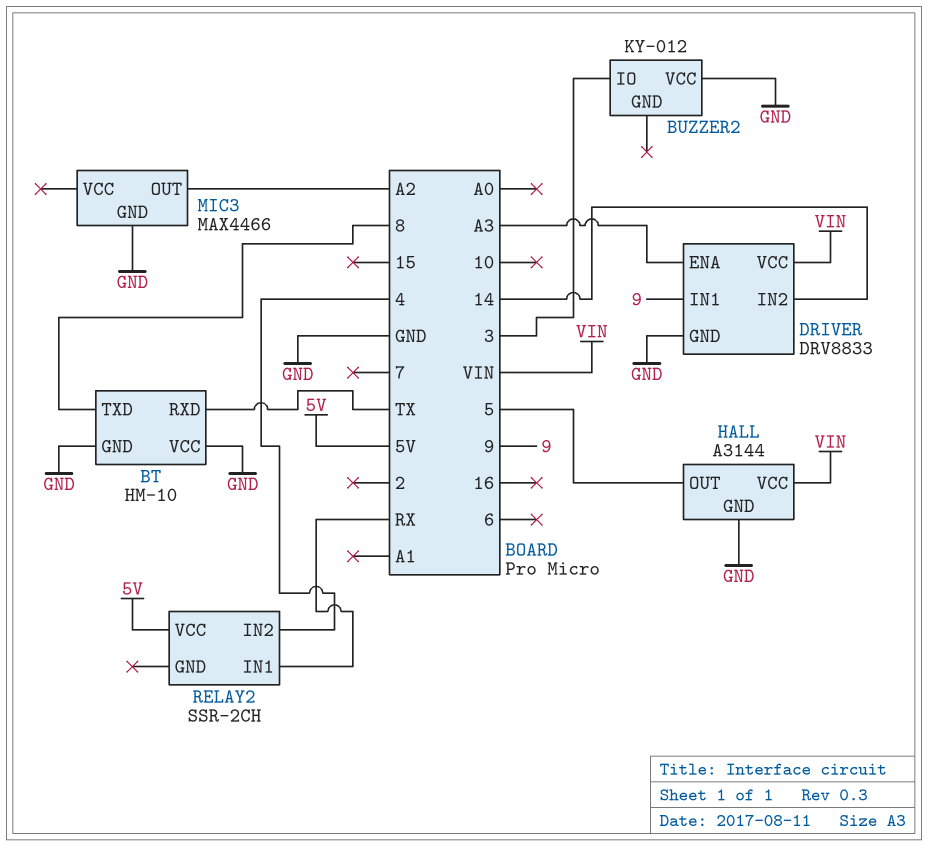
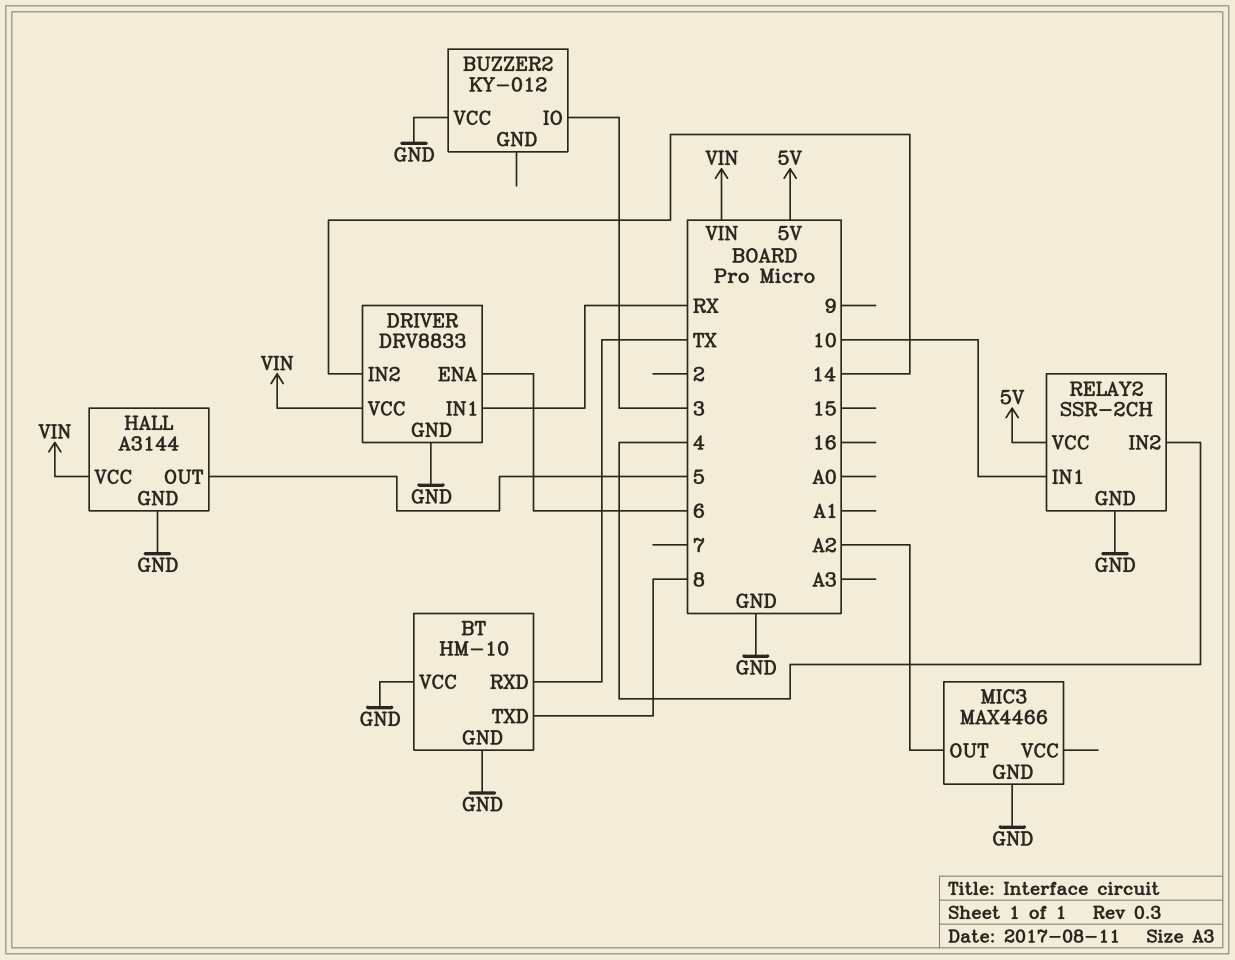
DRIVER pin ENA: A3 -> 6
DRIVER pin IN1: 9 -> RX
RELAY2 pin GND: none -> GND
RELAY2 pin IN1: RX -> 10

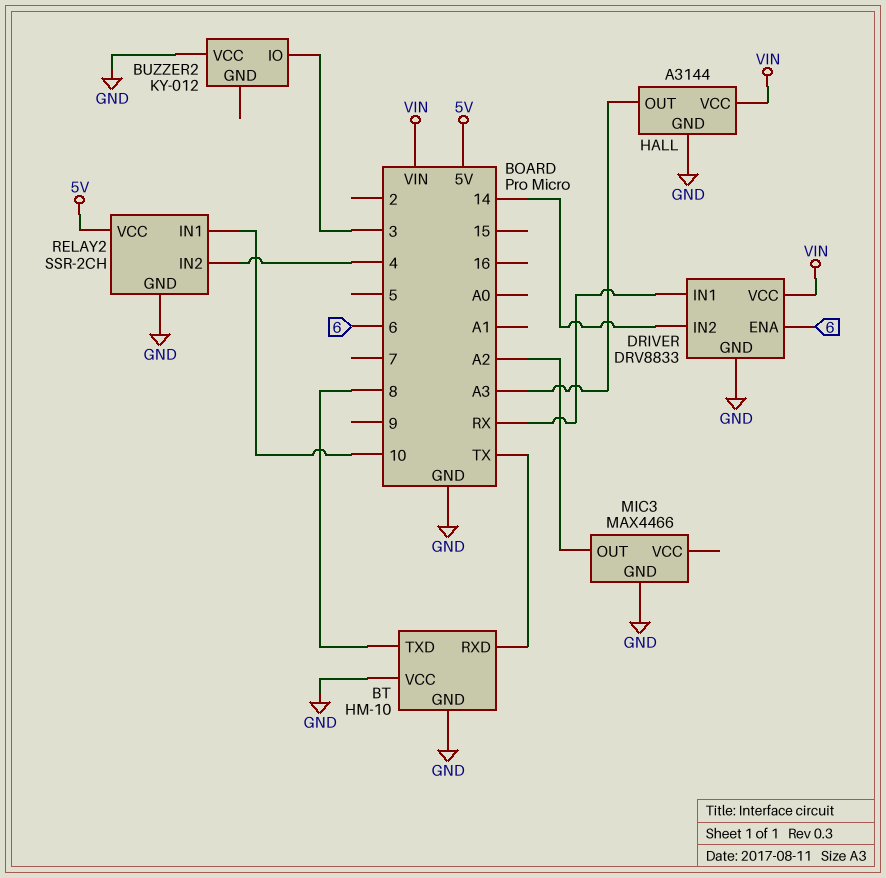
HALL pin OUT: 5 -> A3

